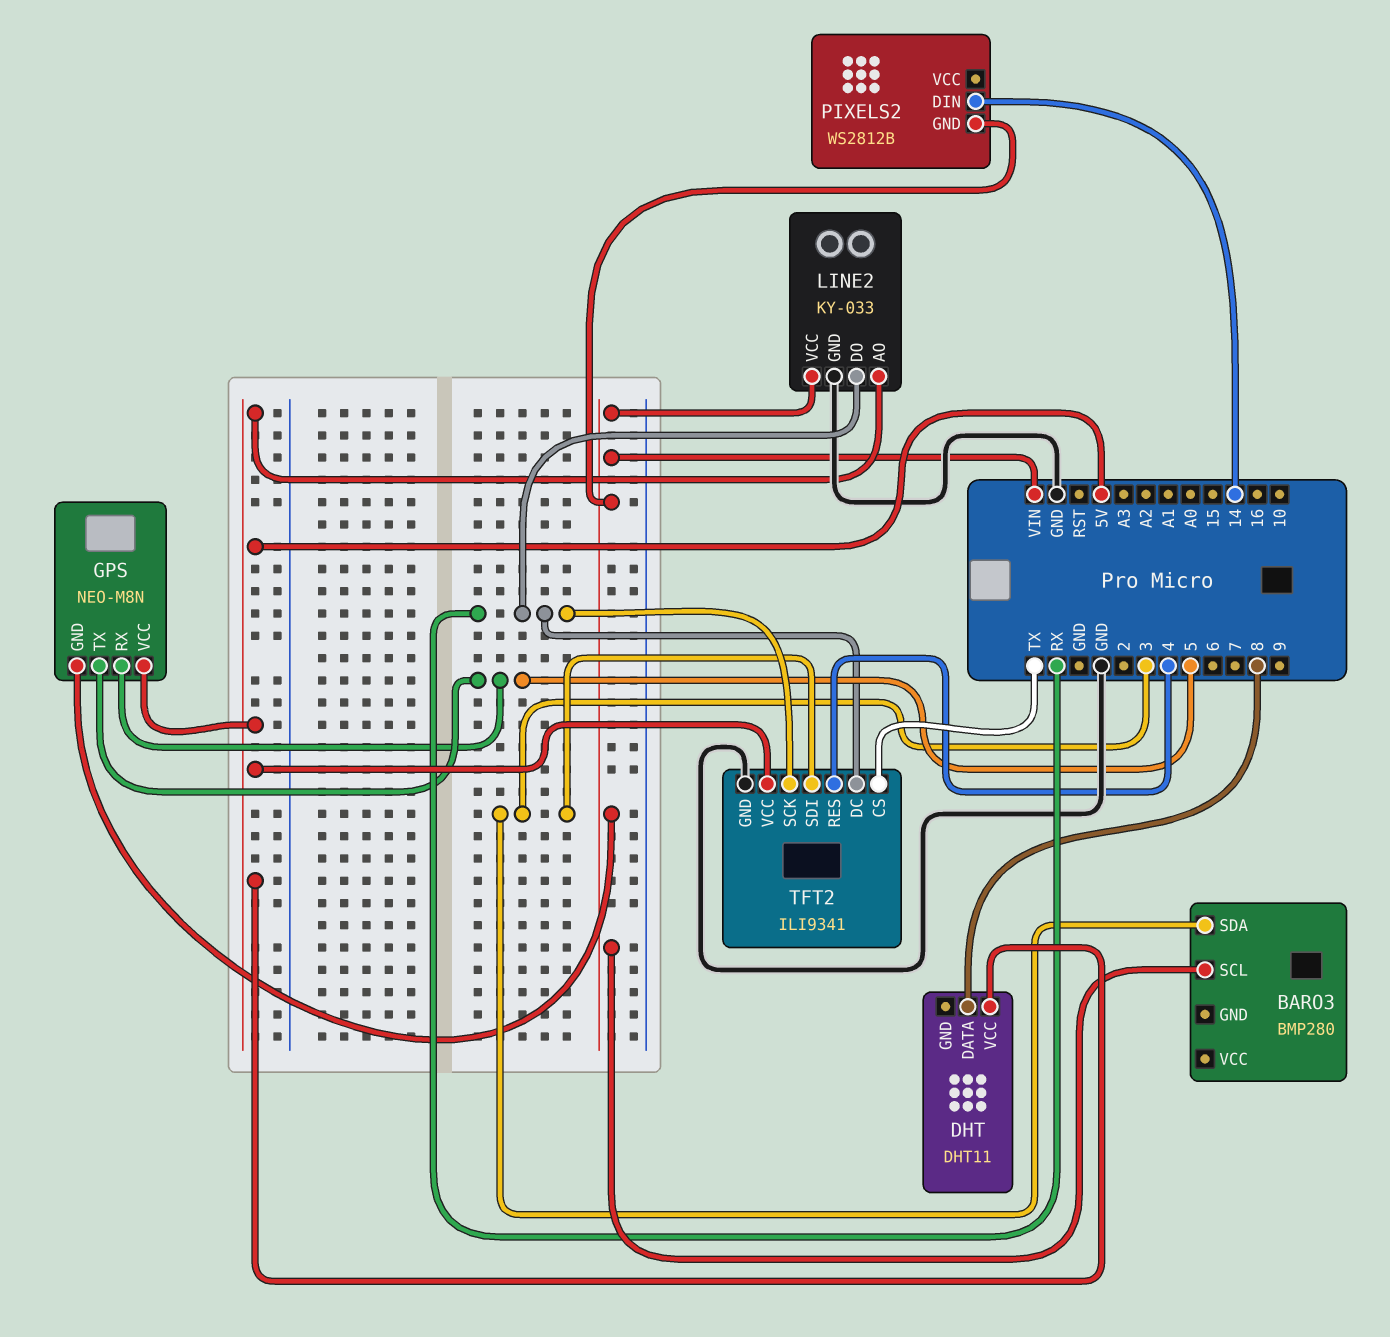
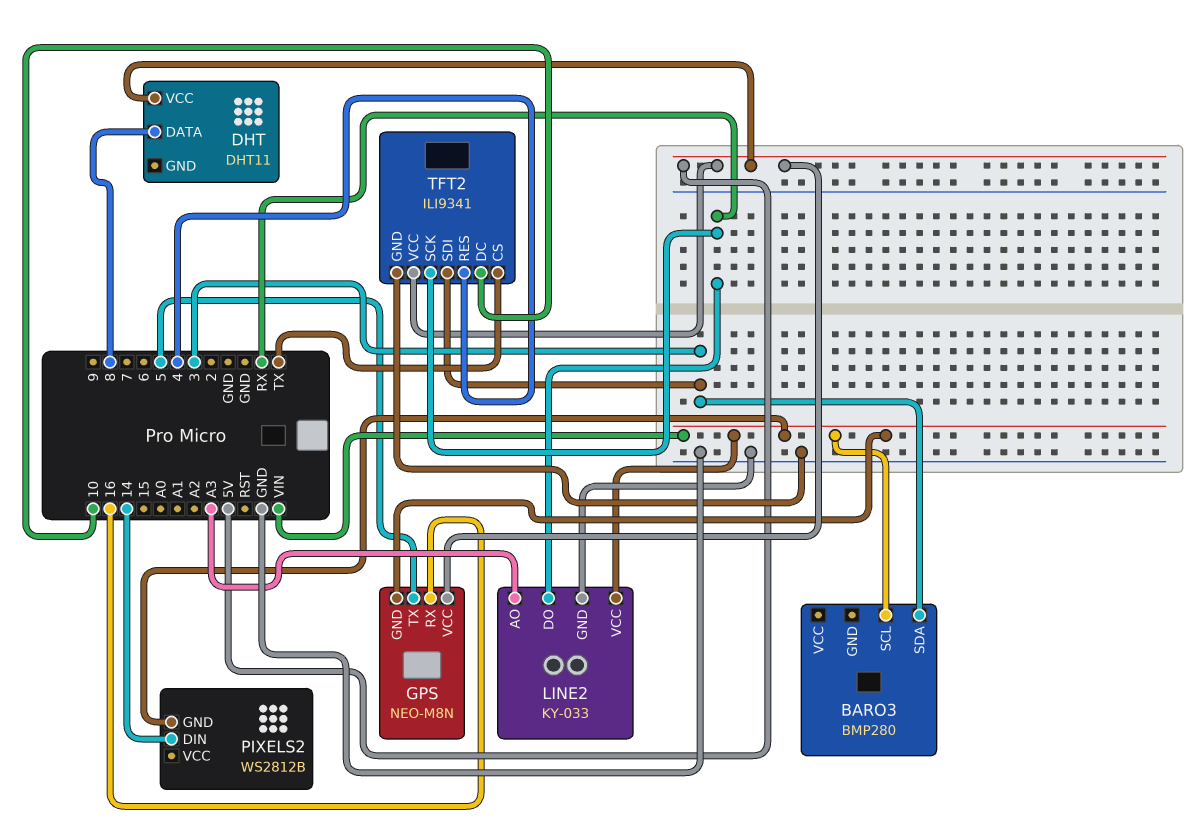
GPS pin RX: 5 -> 16
LINE2 pin AO: 5V -> A3
TFT2 pin DC: RX -> 10

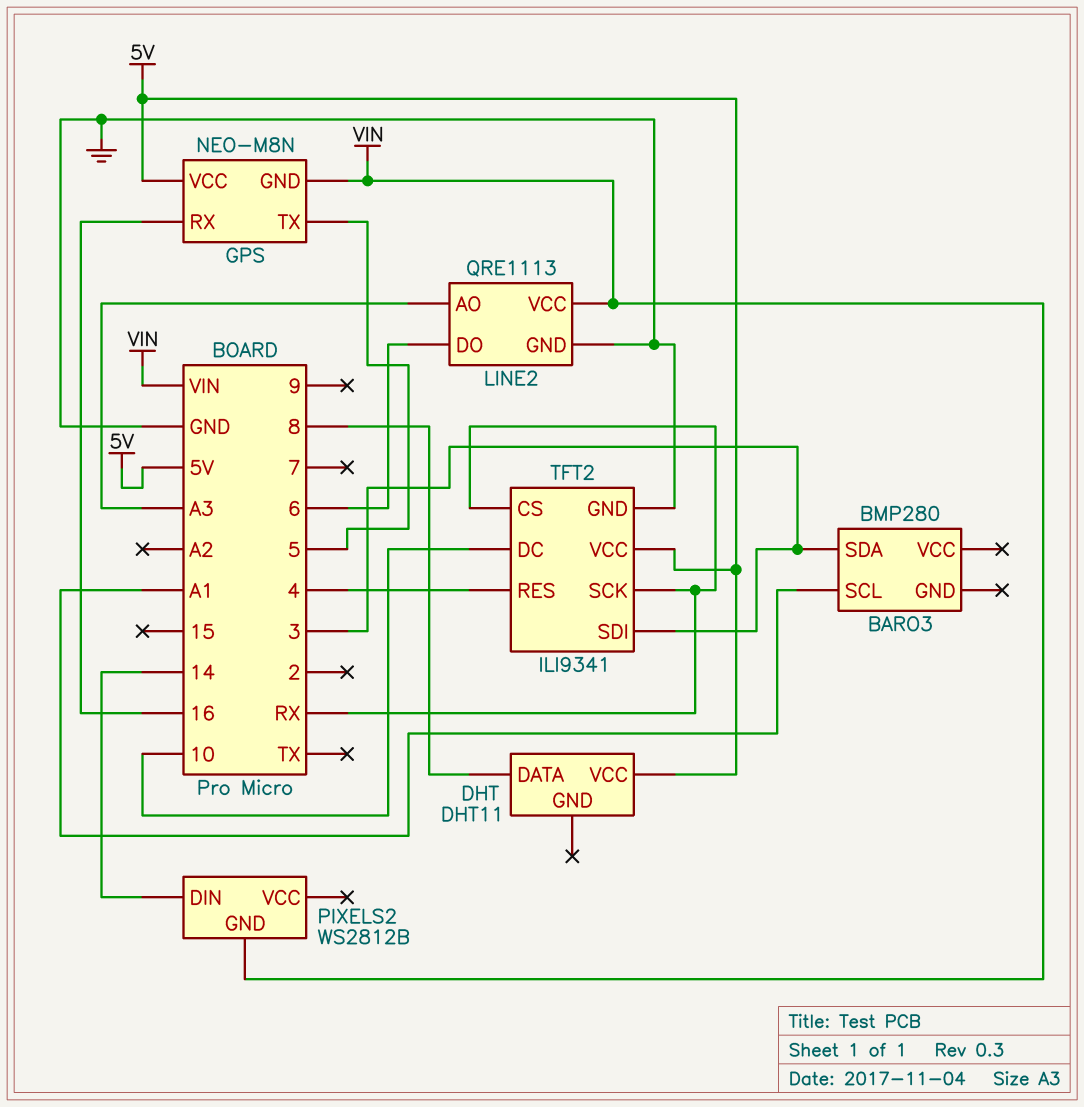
BARO3 pin SCL: VIN -> A1
LINE2: KY-033 -> QRE1113
LINE2 pin DO: RX -> 6
TFT2 pin CS: TX -> RX

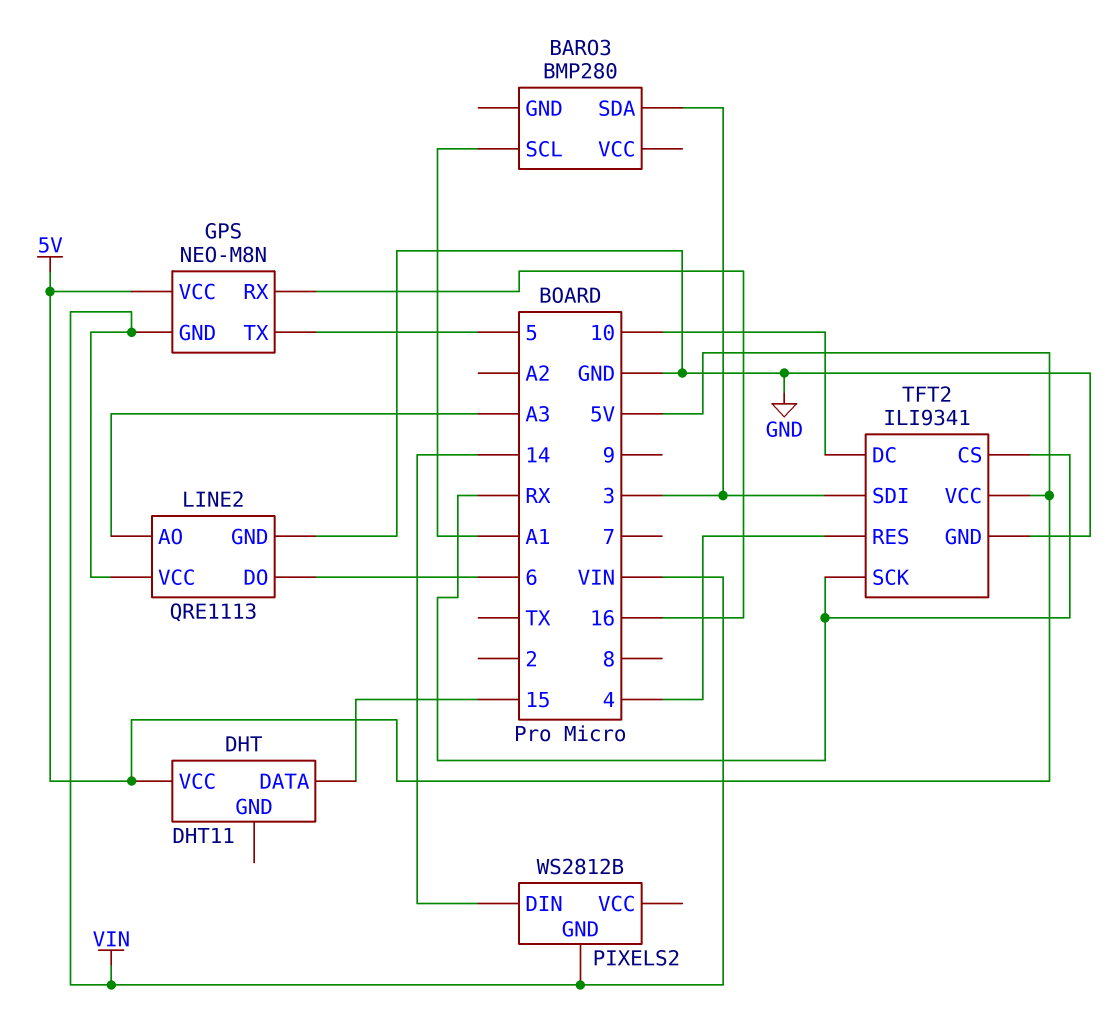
DHT pin DATA: 8 -> 15

